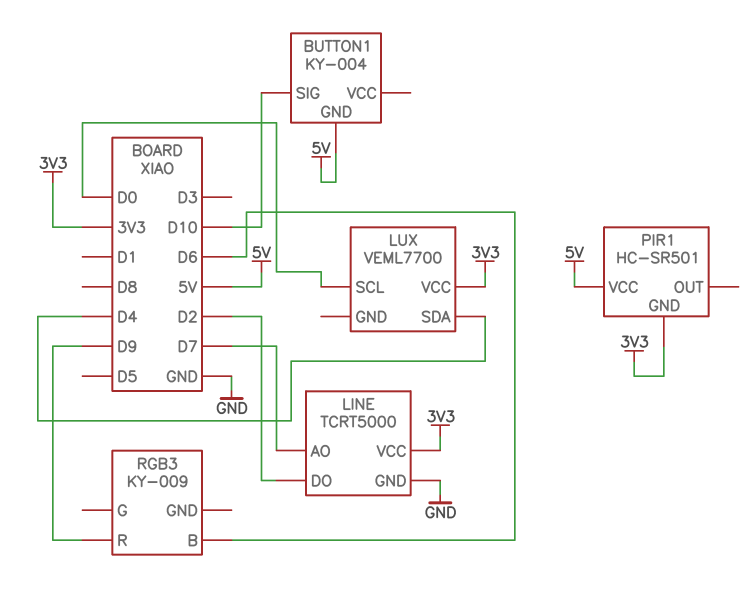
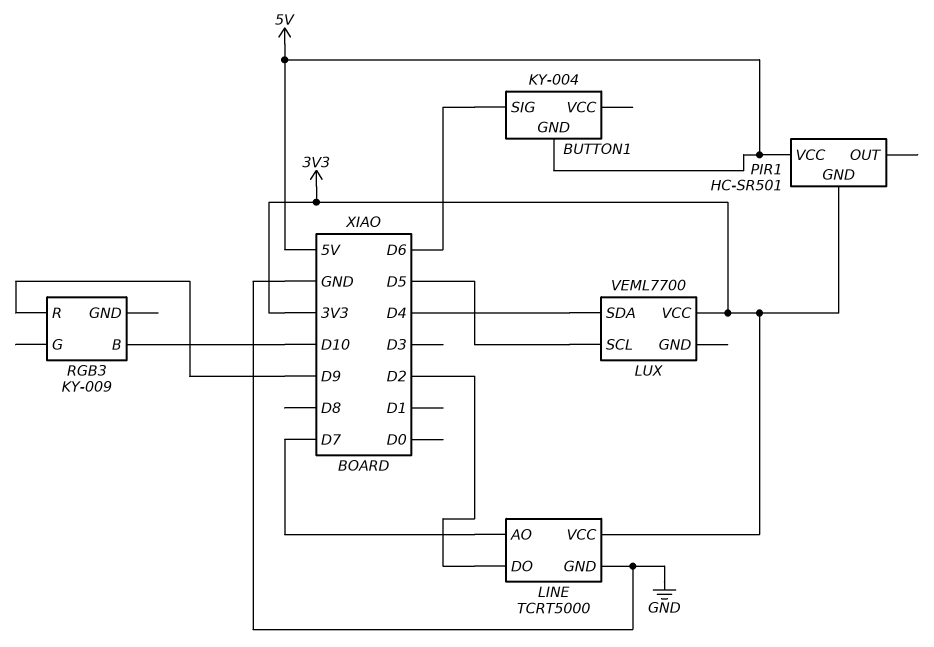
BUTTON1 pin SIG: D10 -> D6
LUX pin SCL: D0 -> D5
RGB3 pin B: D6 -> D10

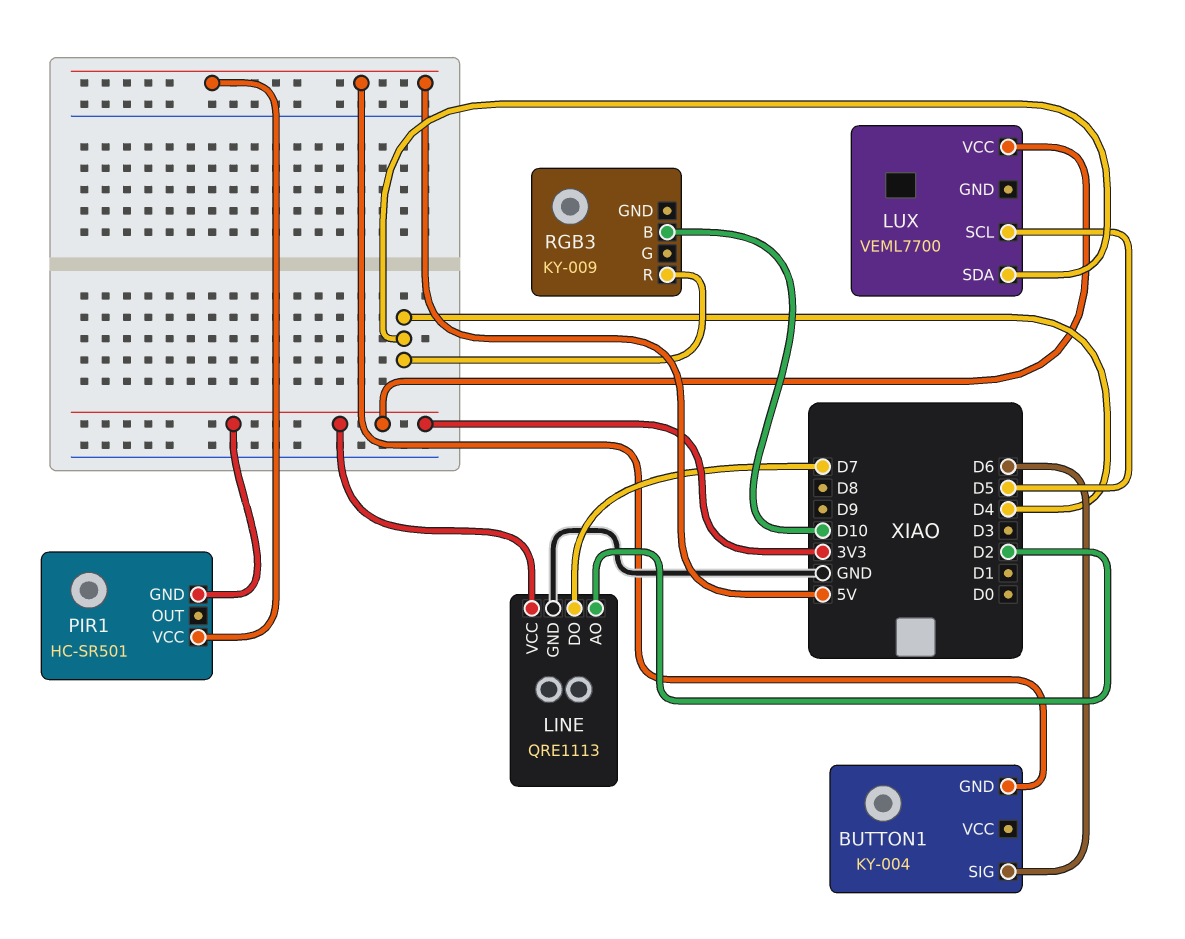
LINE: TCRT5000 -> QRE1113
LINE pin AO: D7 -> D2
LINE pin DO: D2 -> D7
RGB3 pin R: D9 -> D4

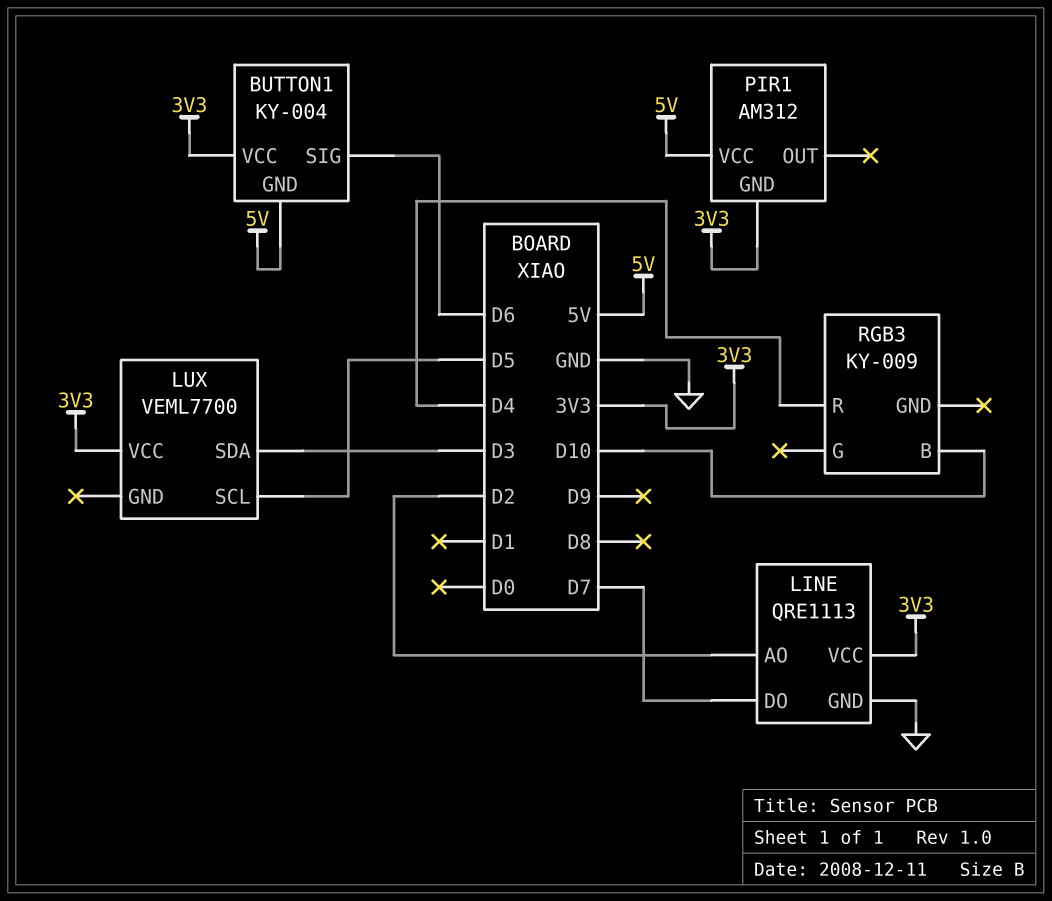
BUTTON1 pin VCC: none -> 3V3
LUX pin SDA: D4 -> D3
PIR1: HC-SR501 -> AM312

